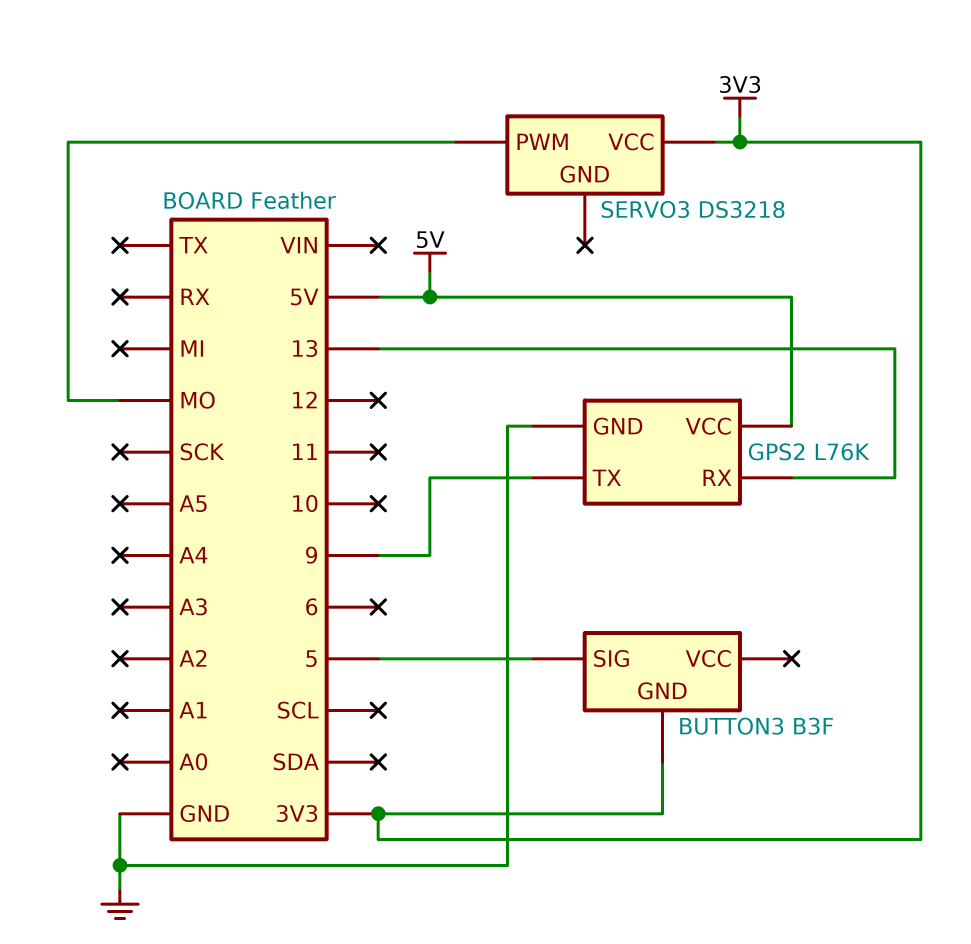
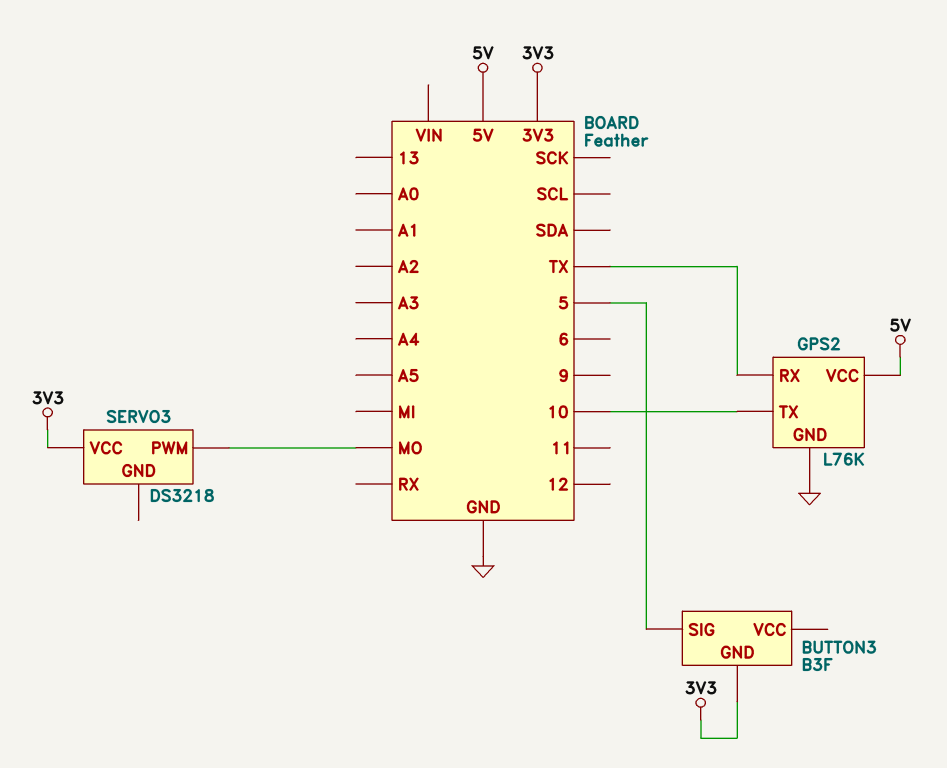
GPS2 pin RX: 13 -> TX
GPS2 pin TX: 9 -> 10

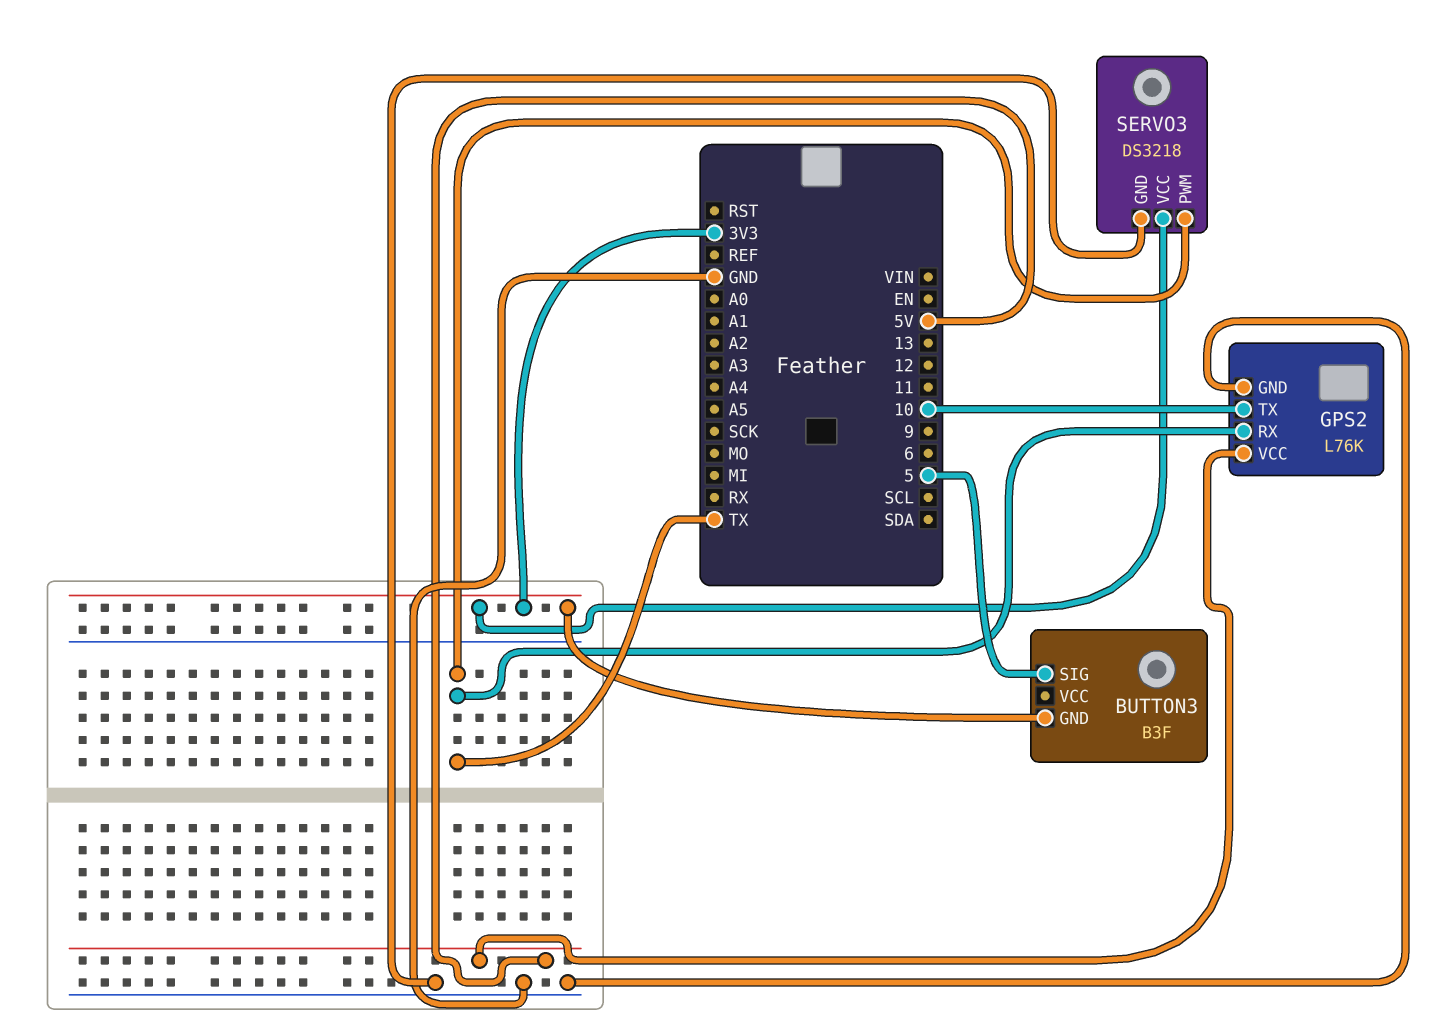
SERVO3 pin GND: none -> GND
SERVO3 pin PWM: MO -> TX

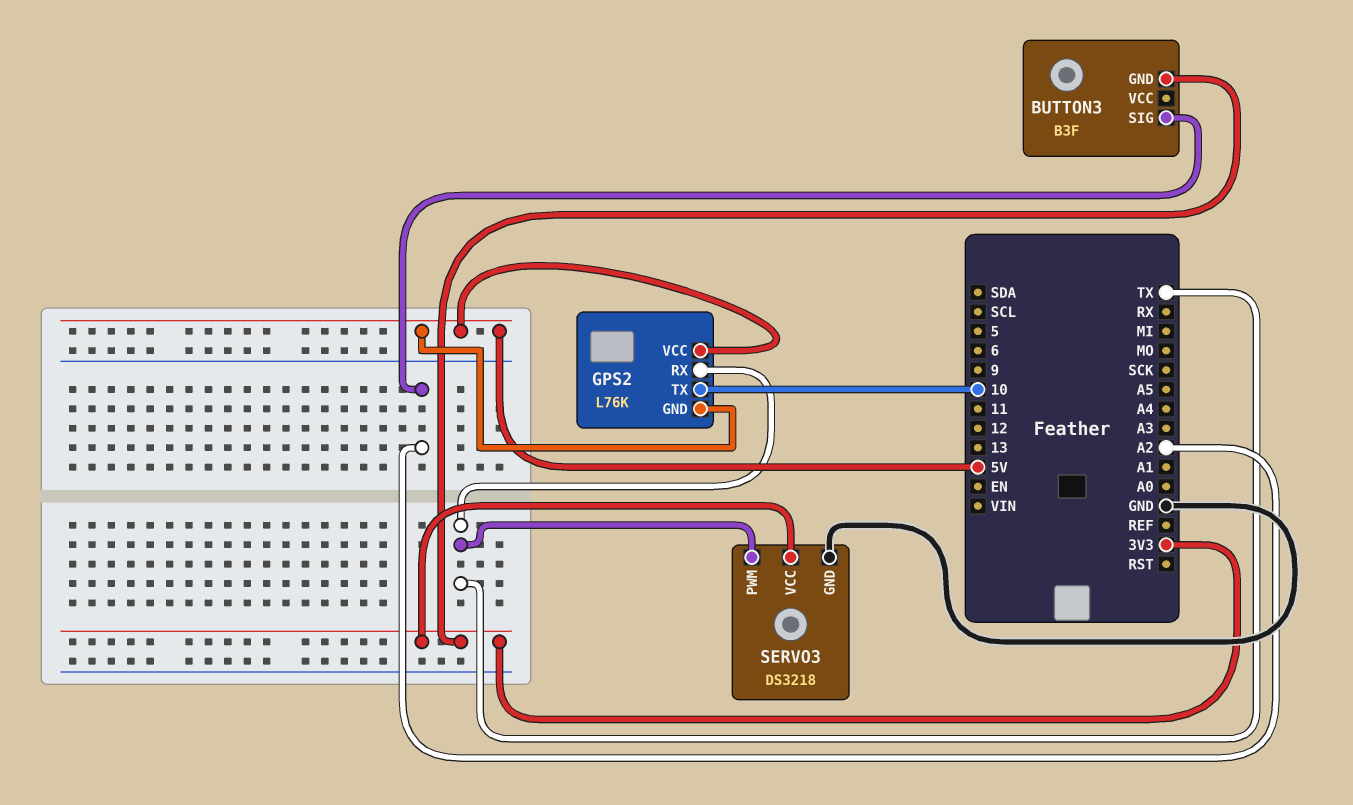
BUTTON3 pin SIG: 5 -> A2
GPS2 pin GND: GND -> 5V

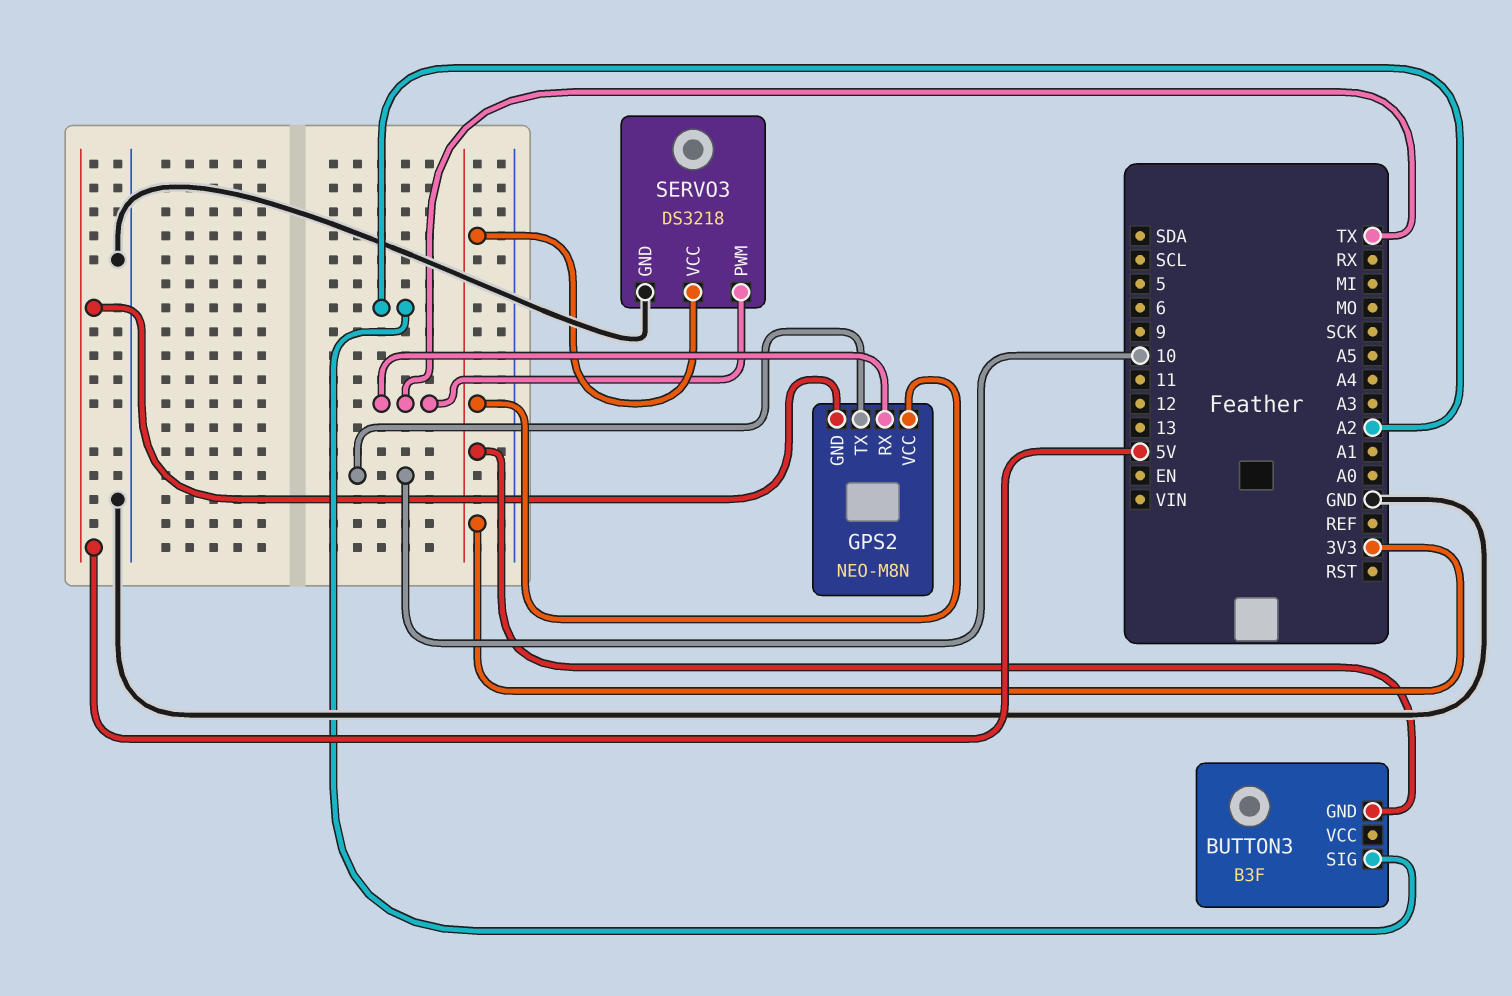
GPS2: L76K -> NEO-M8N
GPS2 pin VCC: 5V -> 3V3

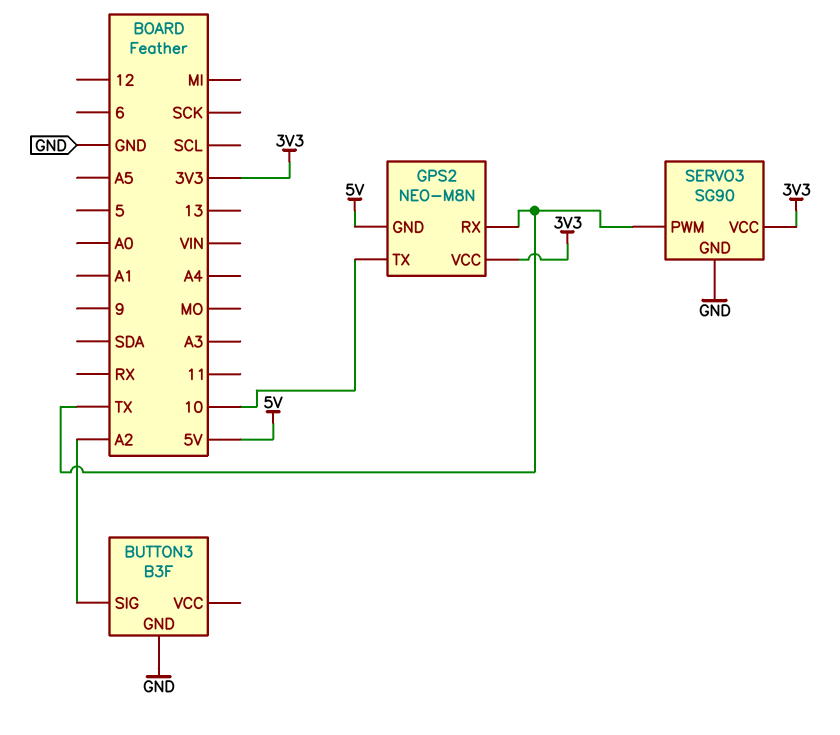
BUTTON3 pin GND: 3V3 -> GND
SERVO3: DS3218 -> SG90

